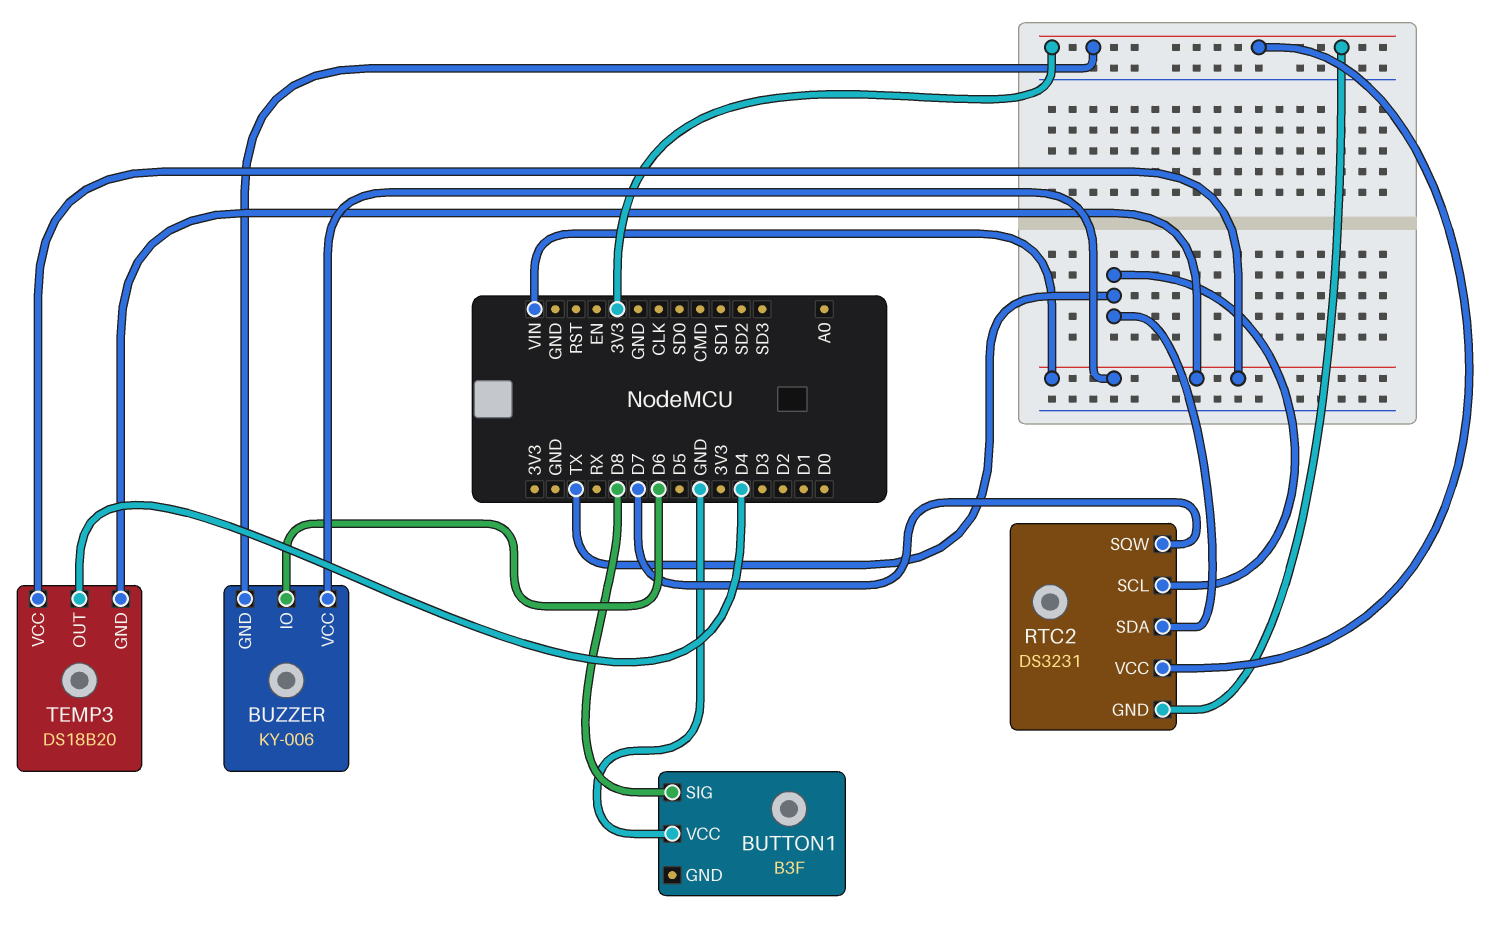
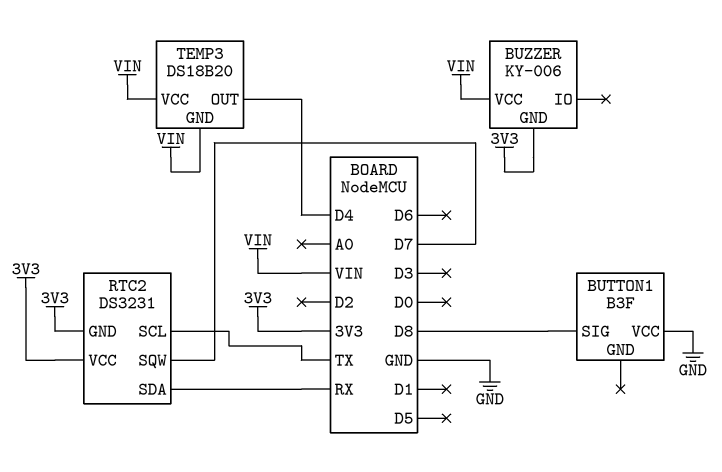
BUZZER pin IO: D6 -> none
RTC2 pin SDA: TX -> RX

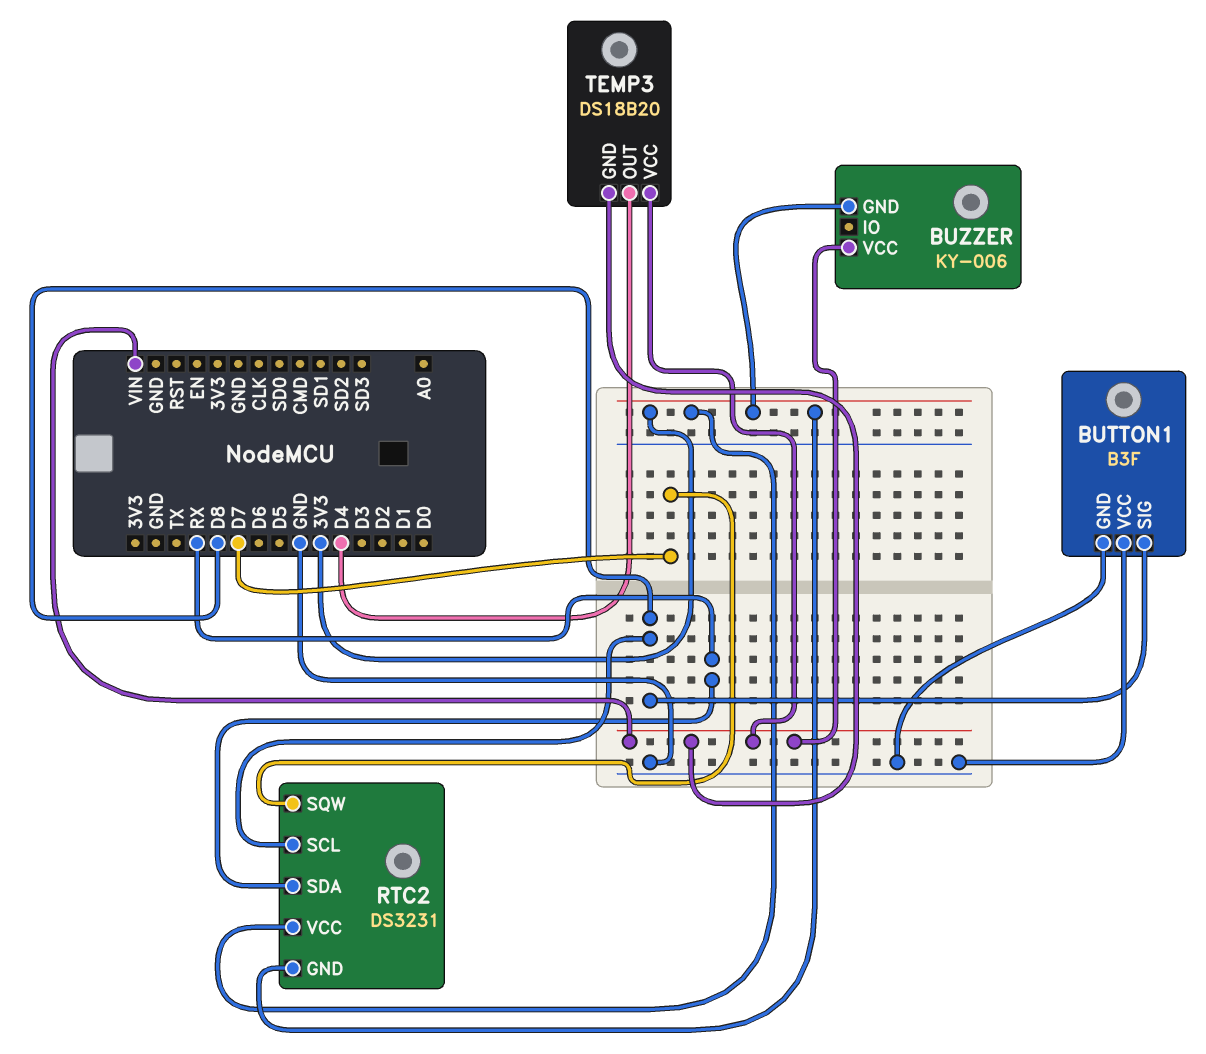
BUTTON1 pin GND: none -> GND
RTC2 pin SCL: TX -> D8

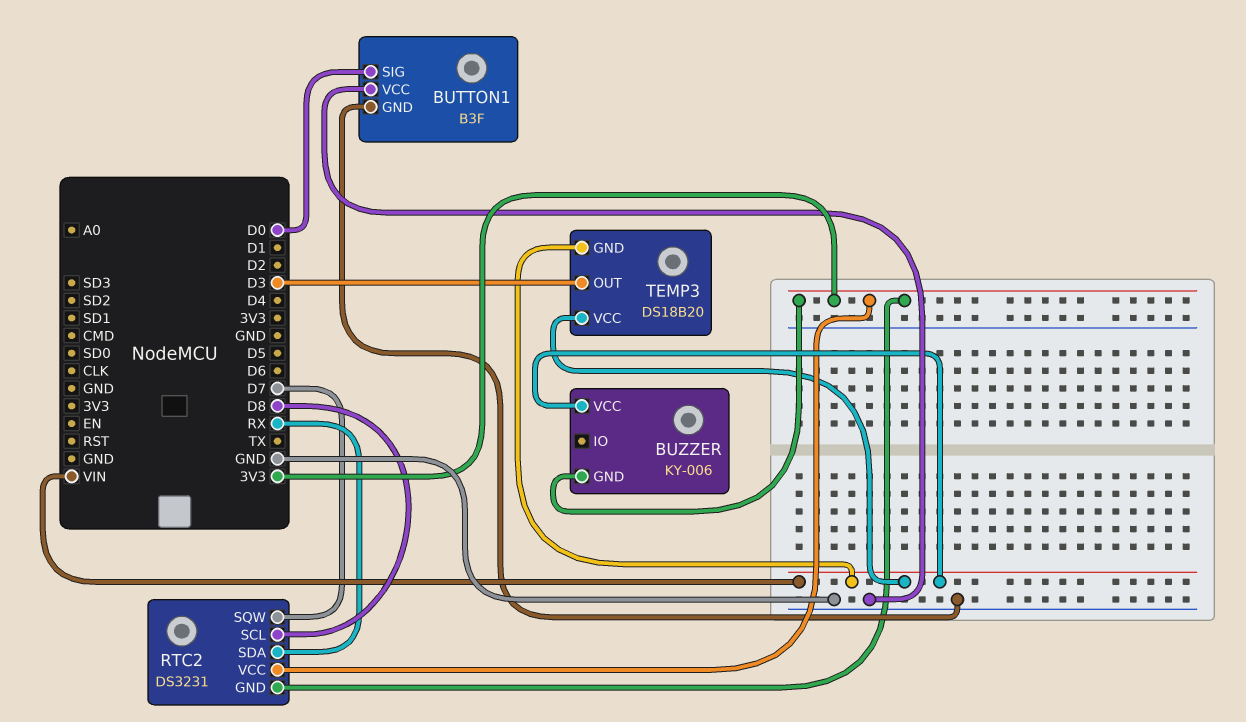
BUTTON1 pin SIG: D8 -> D0
TEMP3 pin OUT: D4 -> D3

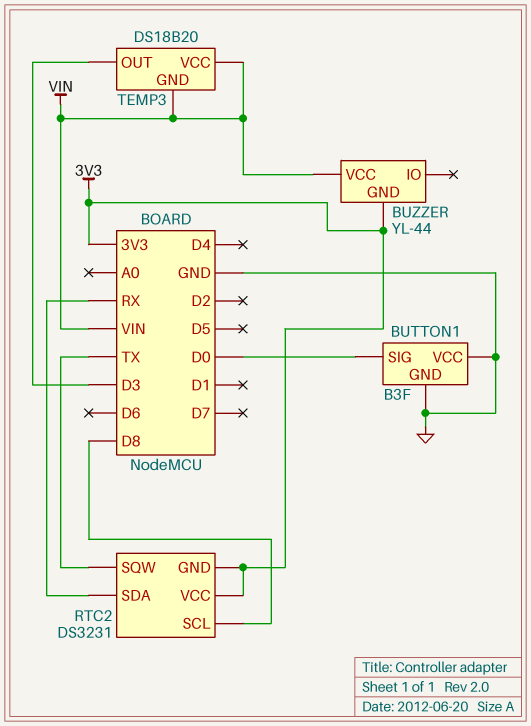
BUZZER: KY-006 -> YL-44
RTC2 pin SQW: D7 -> TX

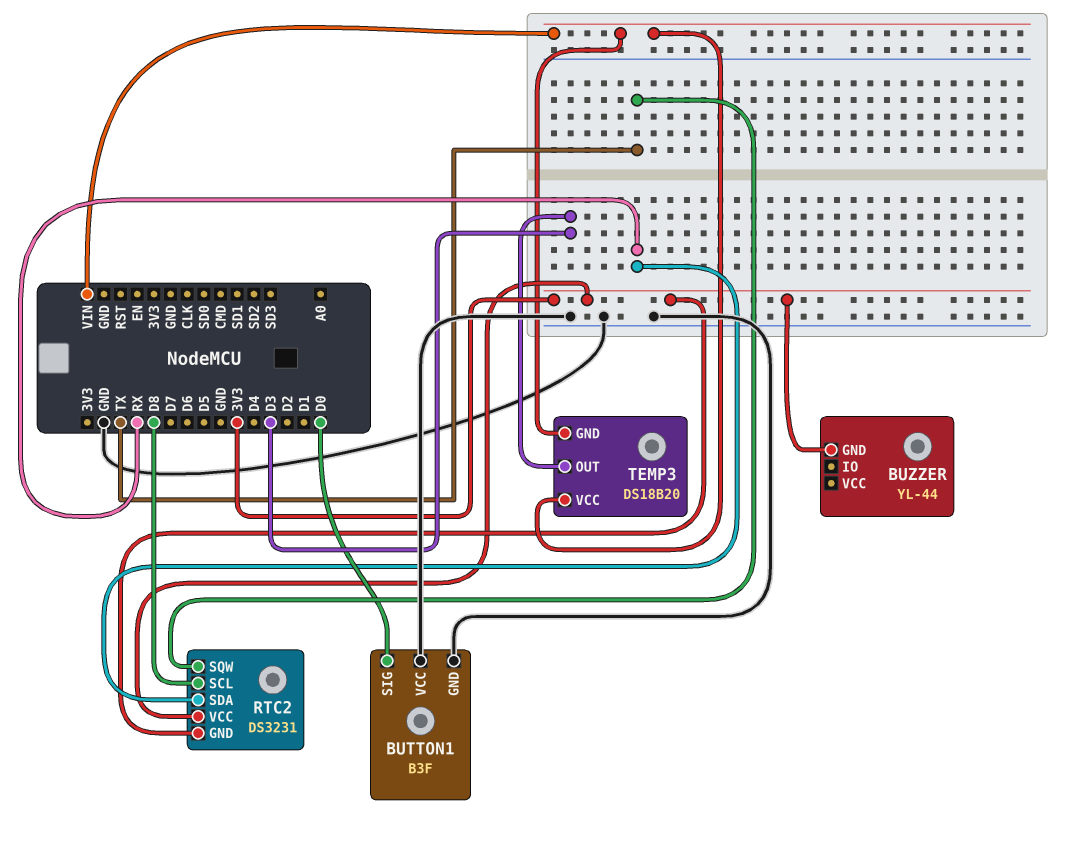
BUZZER pin VCC: VIN -> none

